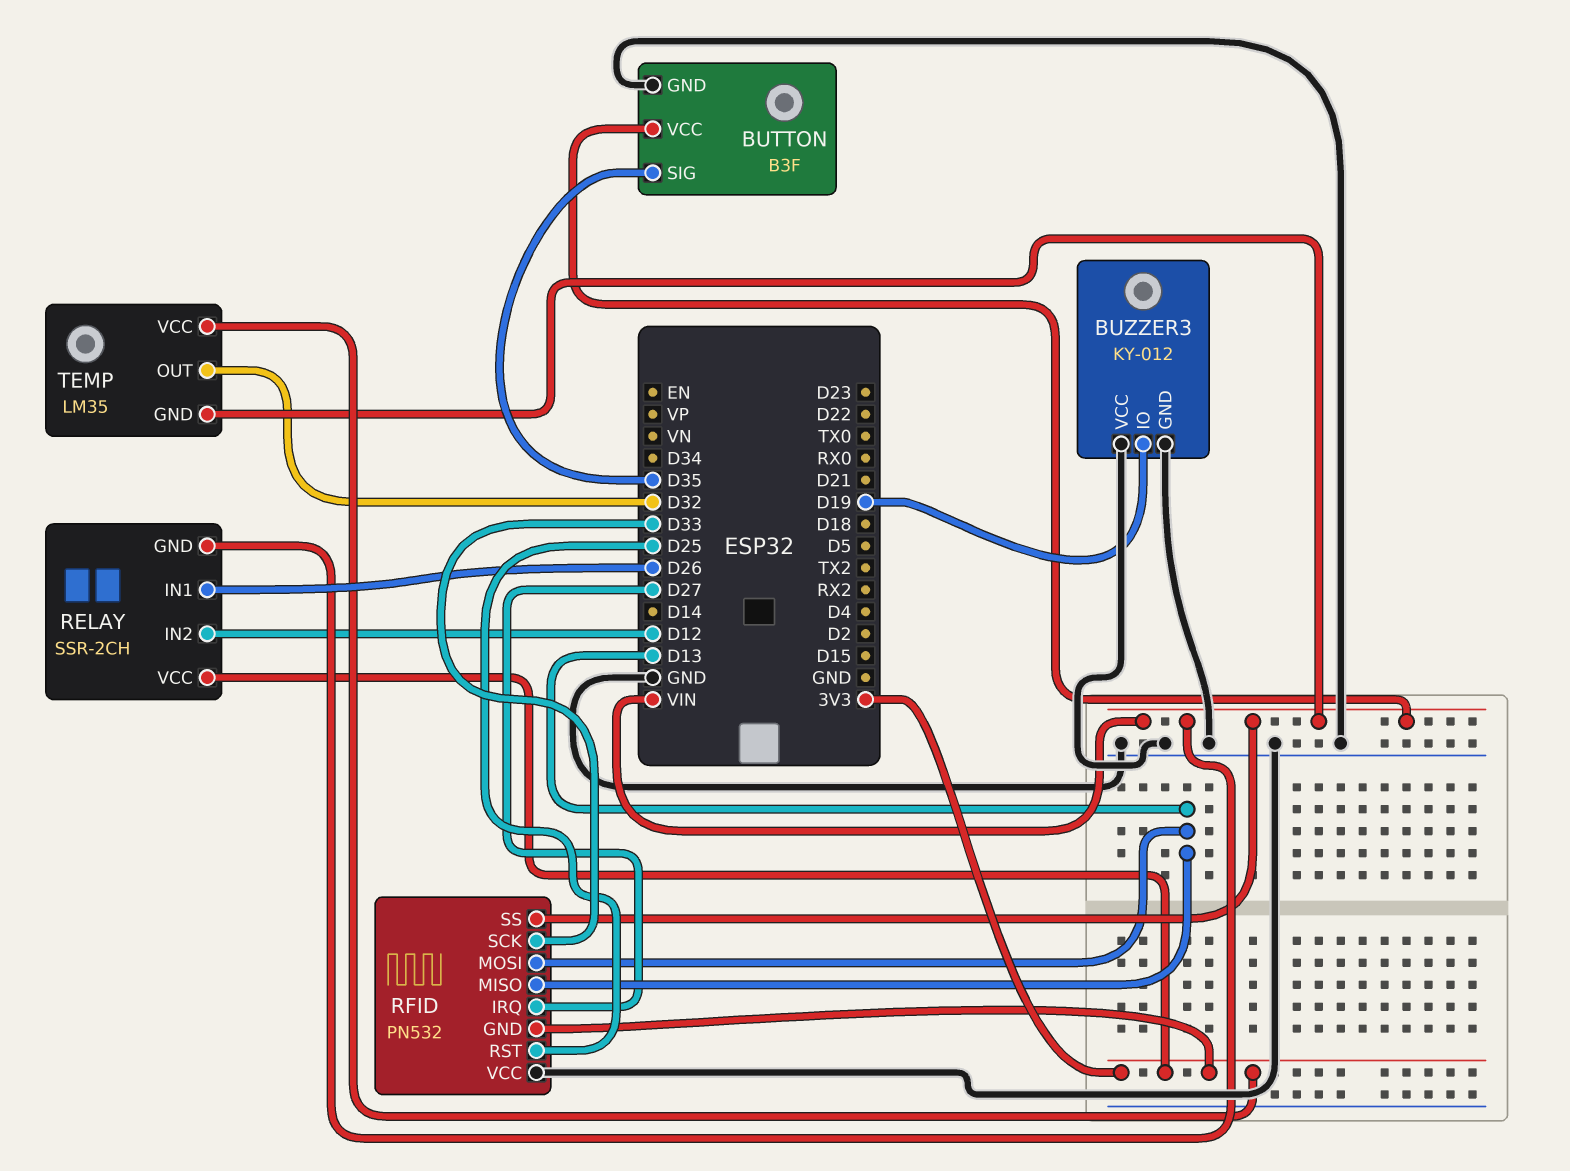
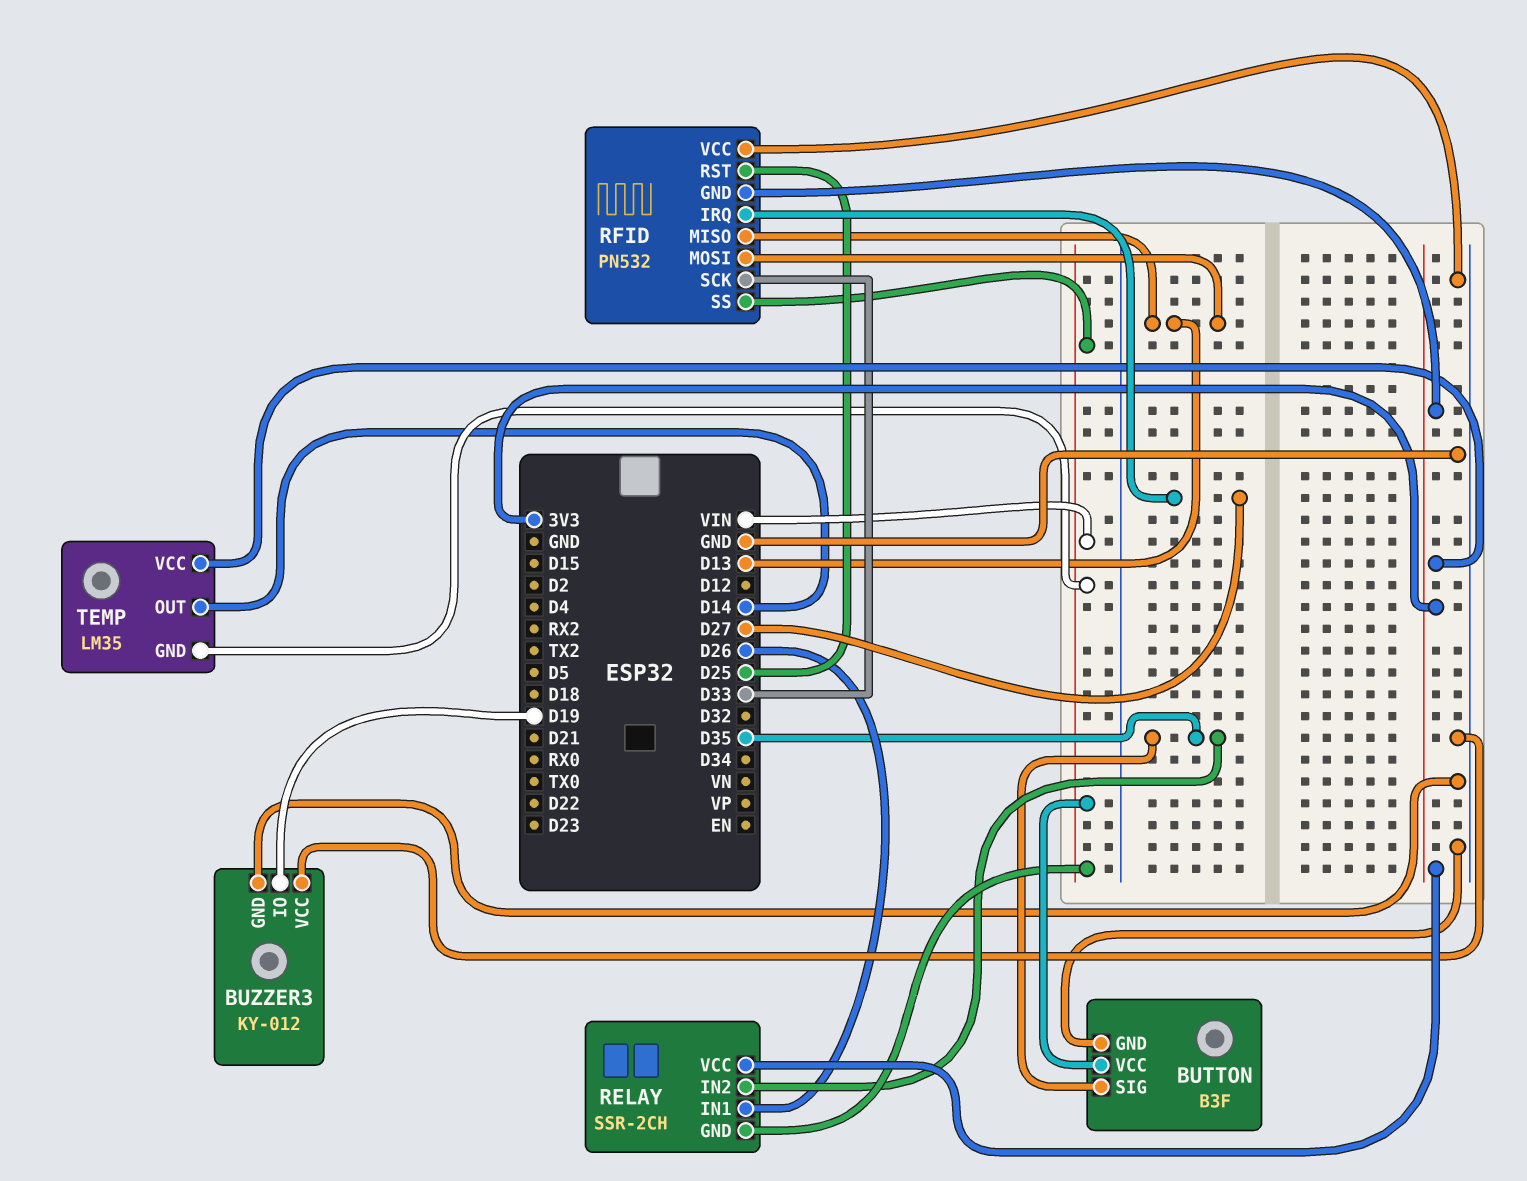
RELAY pin IN2: D12 -> D35
TEMP pin OUT: D32 -> D14

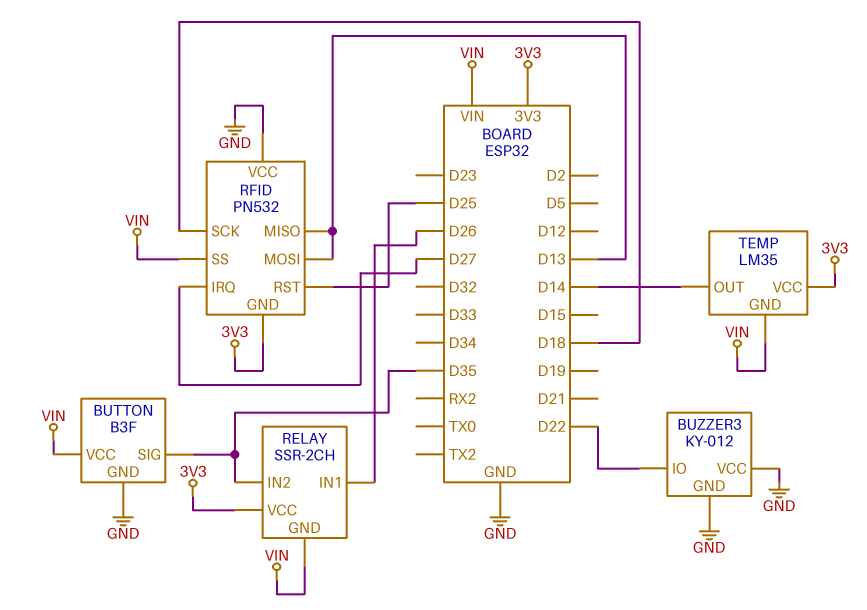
BUZZER3 pin IO: D19 -> D22
RFID pin SCK: D33 -> D18

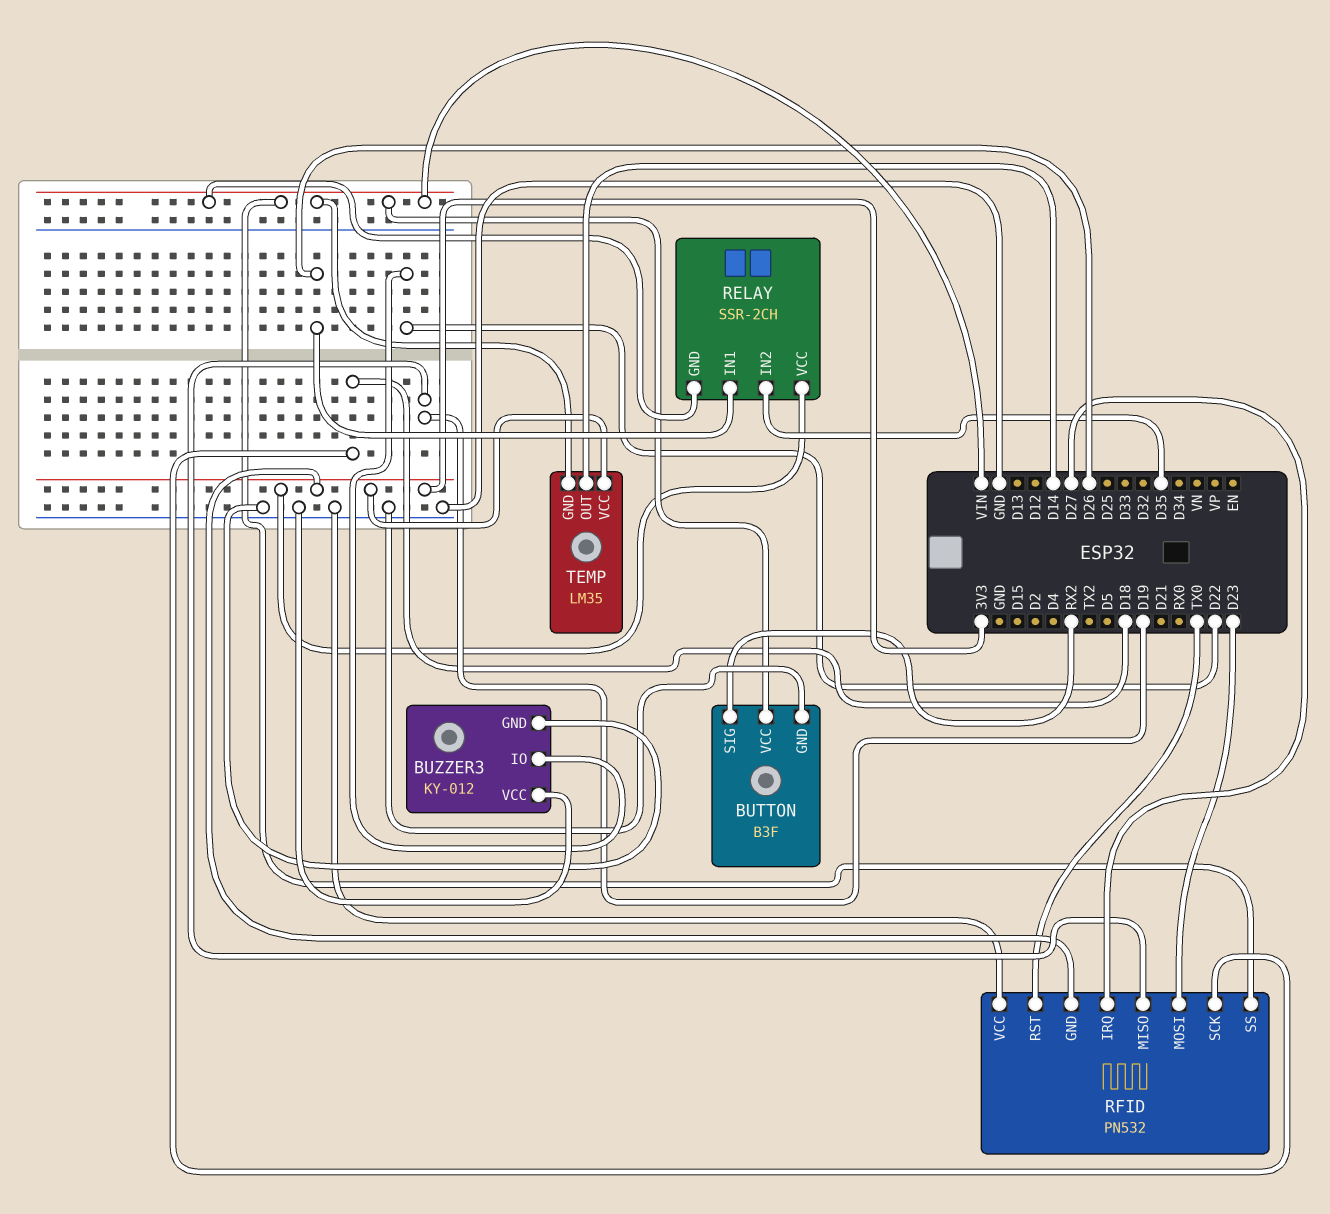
BUTTON pin SIG: D35 -> RX2
RFID pin MISO: D13 -> D19
RFID pin MOSI: D13 -> D23
RFID pin RST: D25 -> TX0

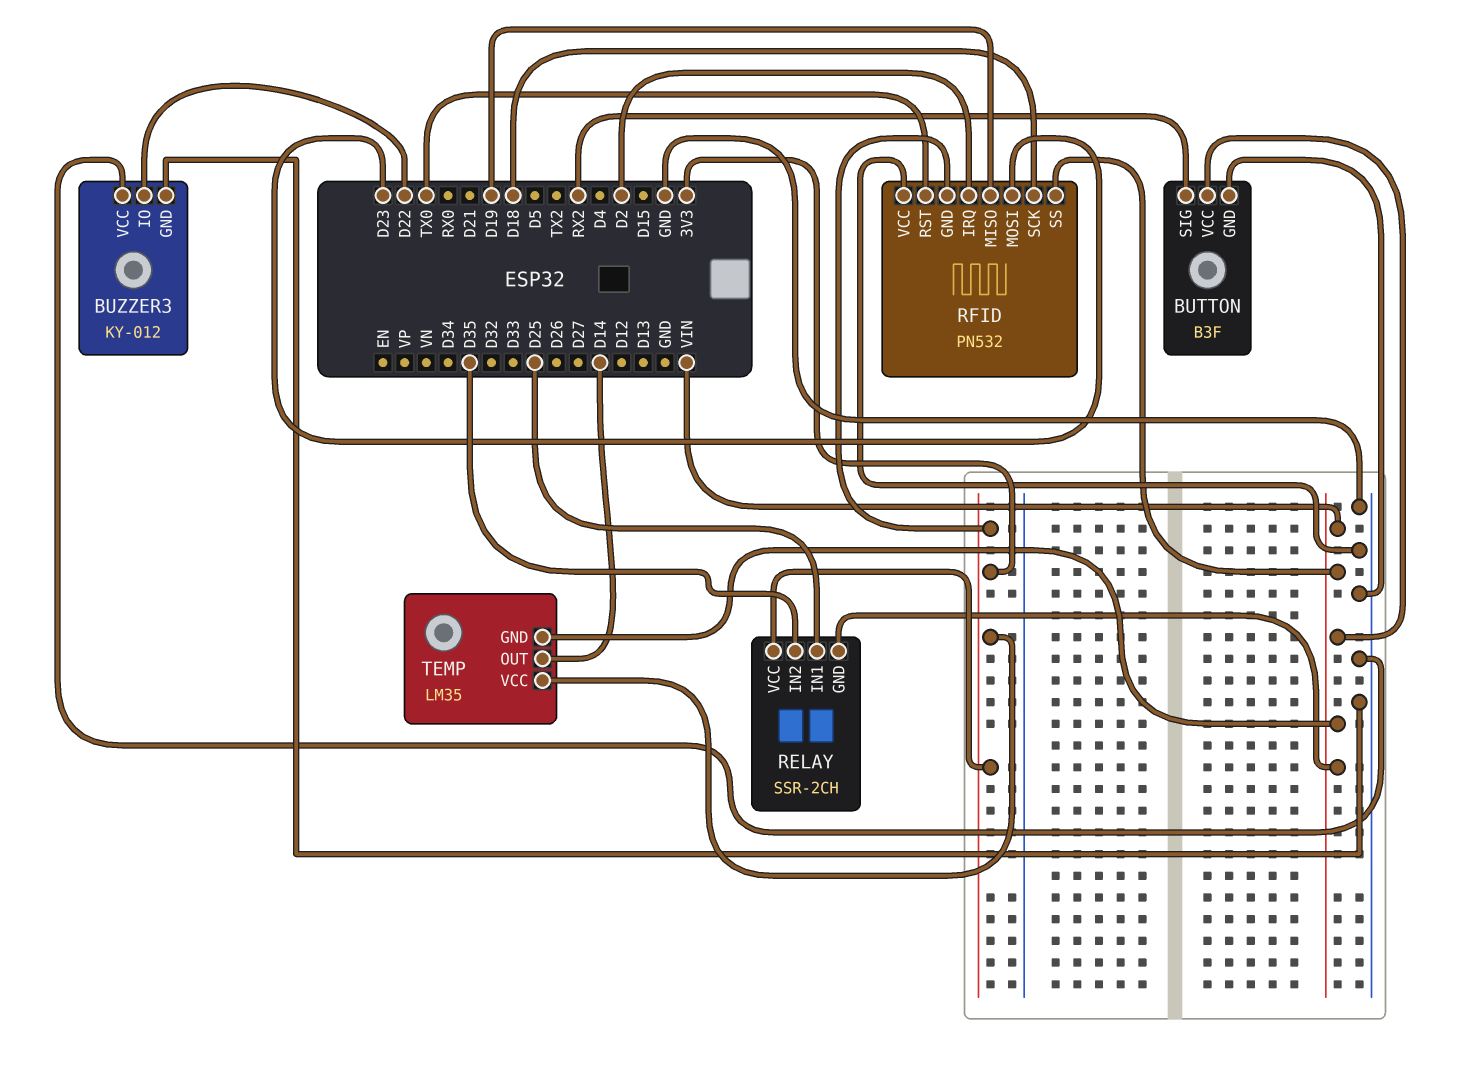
RELAY pin IN1: D26 -> D25
RFID pin IRQ: D27 -> D2

